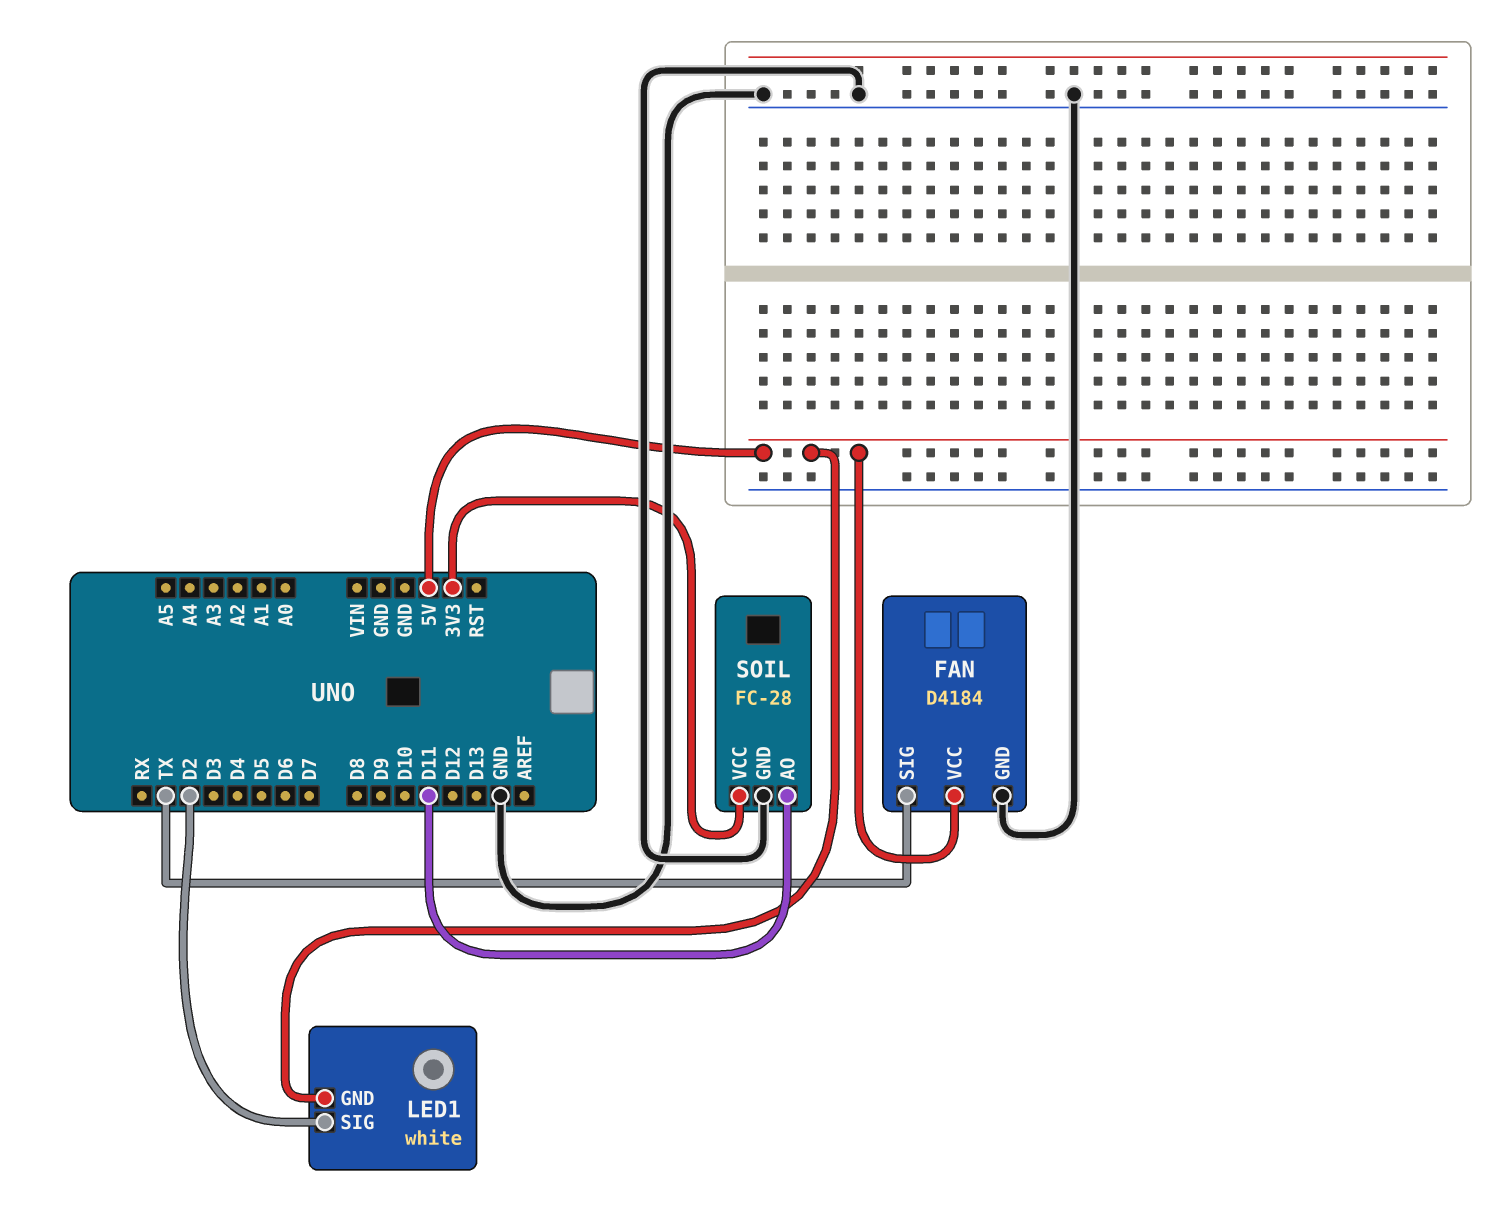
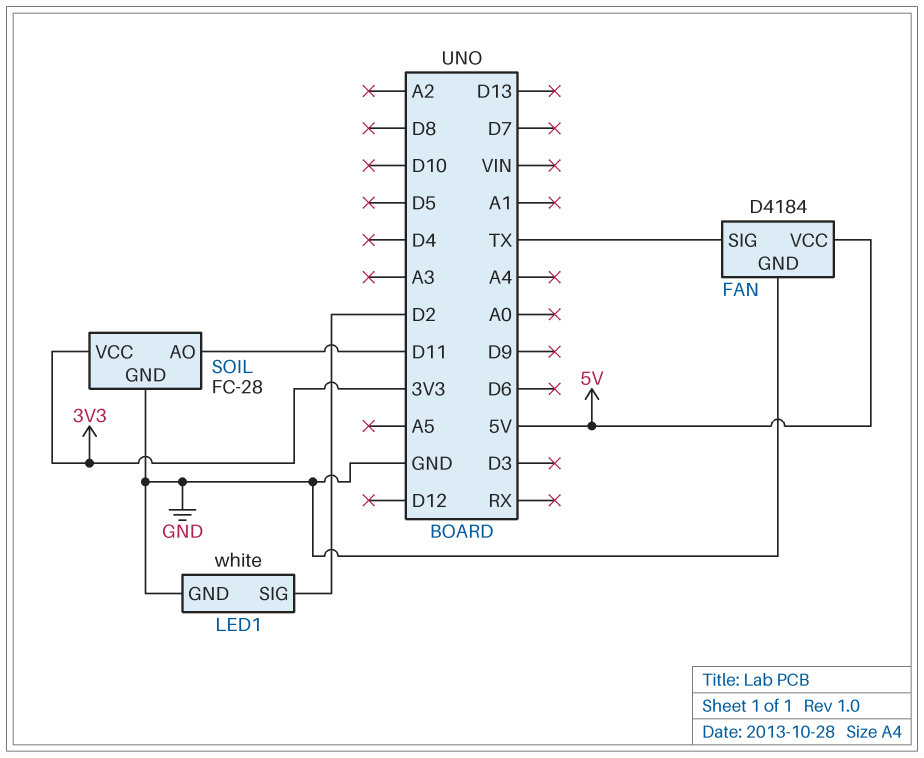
LED1 pin GND: 5V -> GND

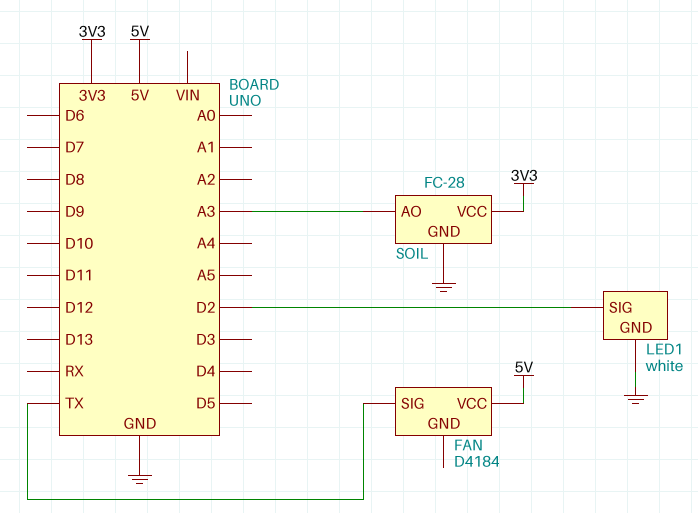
FAN pin GND: GND -> none
SOIL pin AO: D11 -> A3

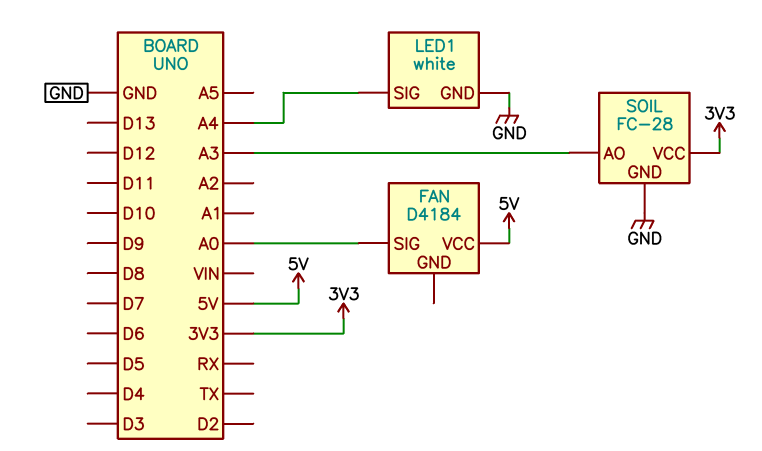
FAN pin SIG: TX -> A0
LED1 pin SIG: D2 -> A4

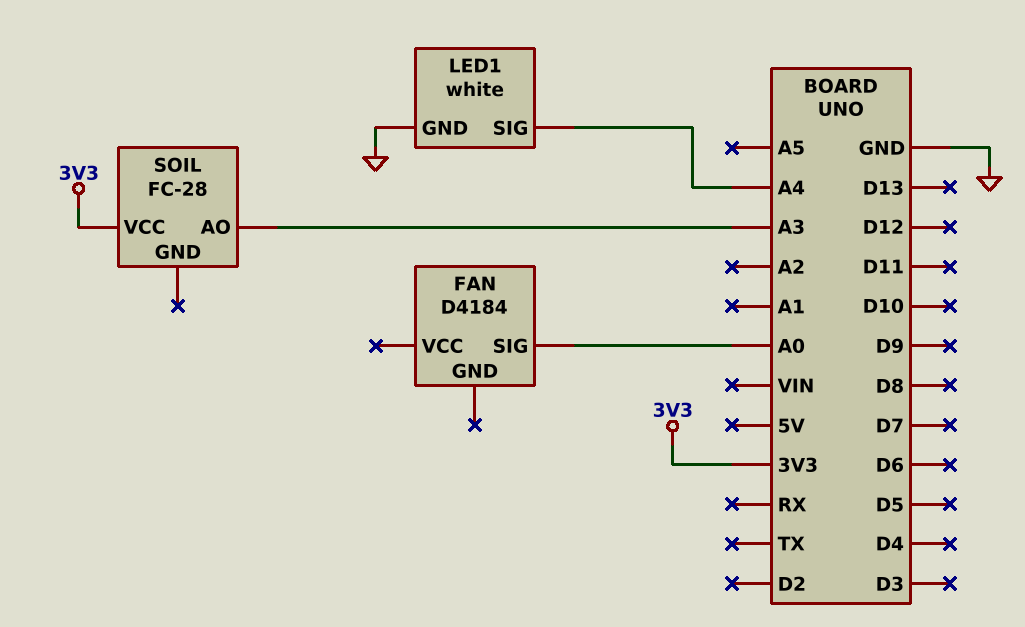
FAN pin VCC: 5V -> none
SOIL pin GND: GND -> none

